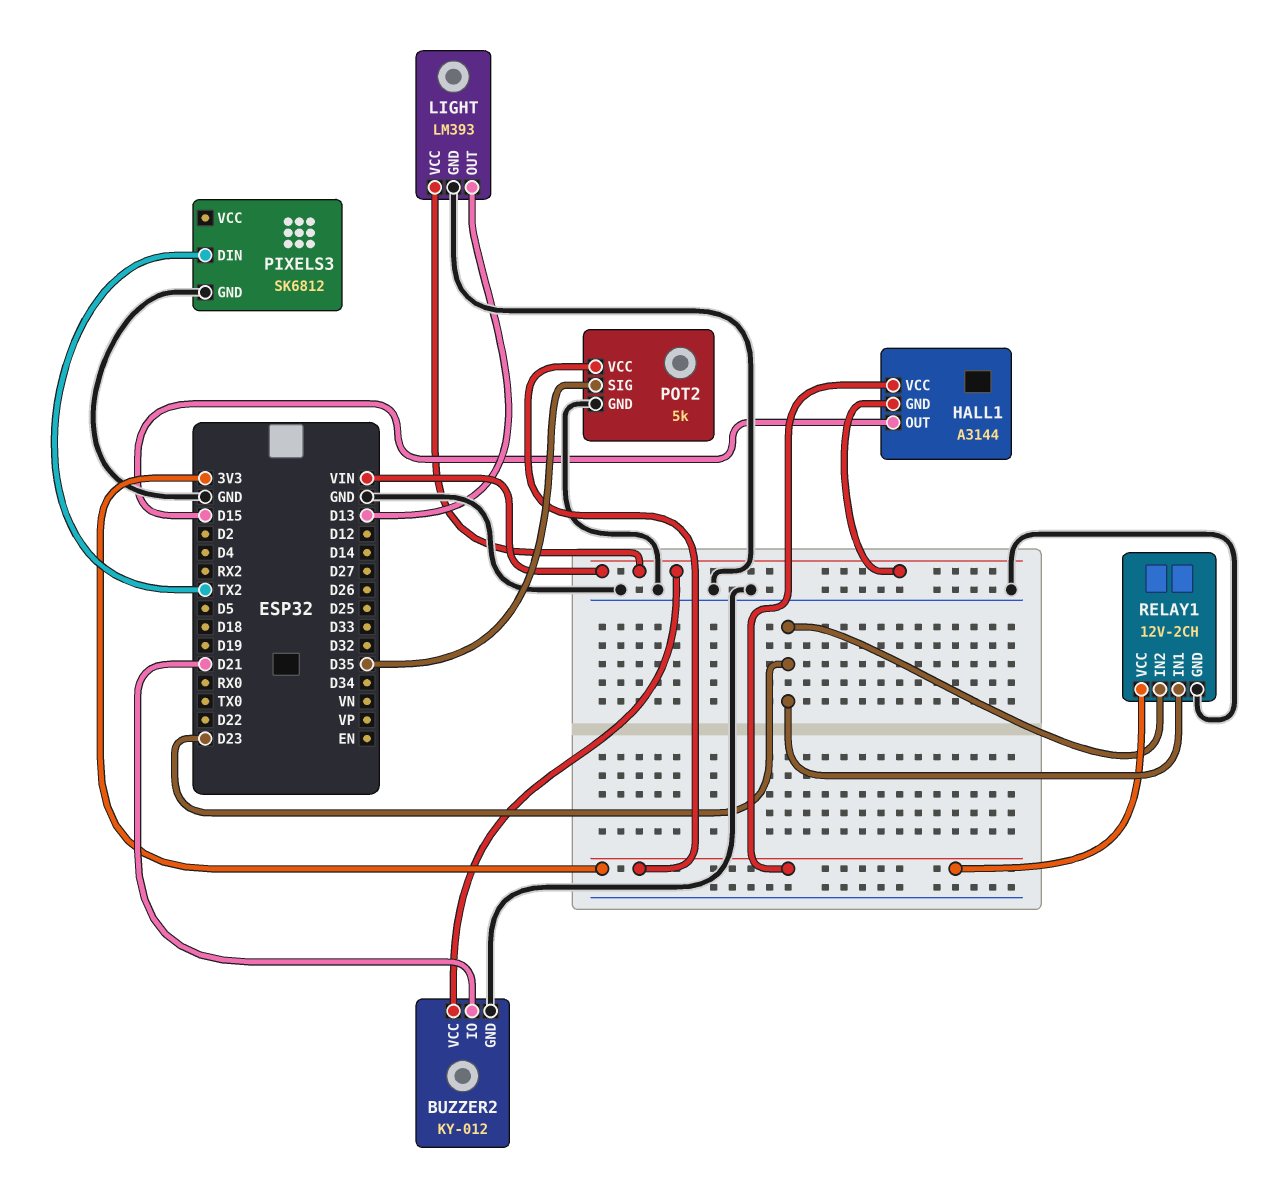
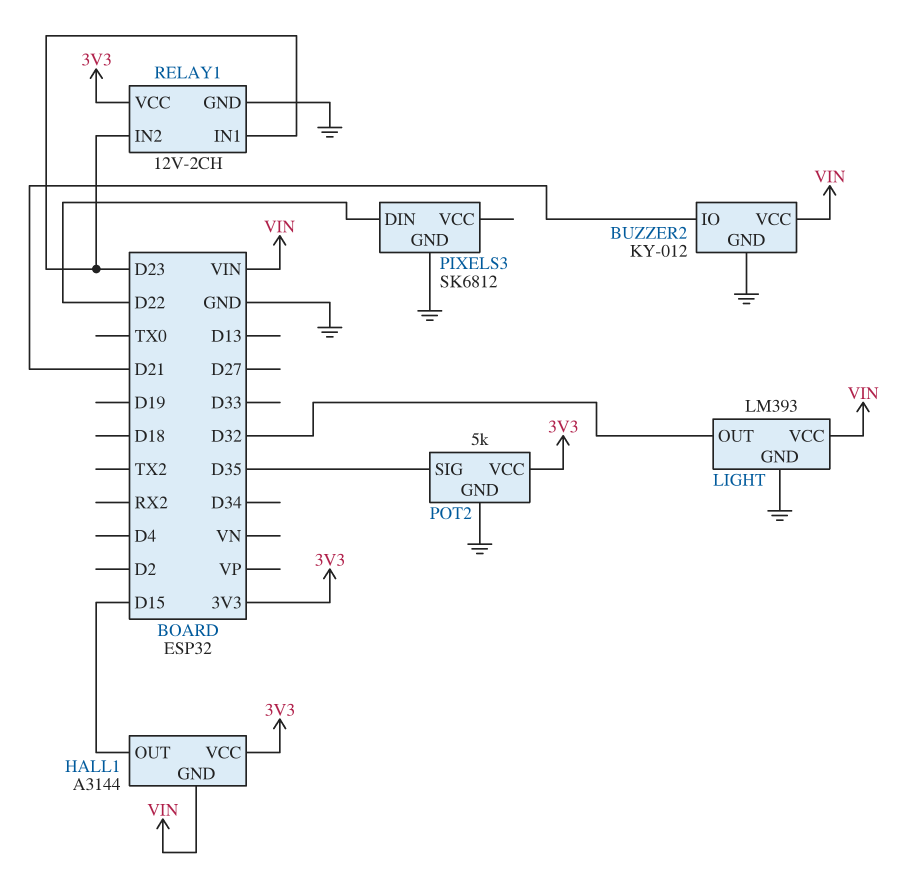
LIGHT pin OUT: D13 -> D32
PIXELS3 pin DIN: TX2 -> D22

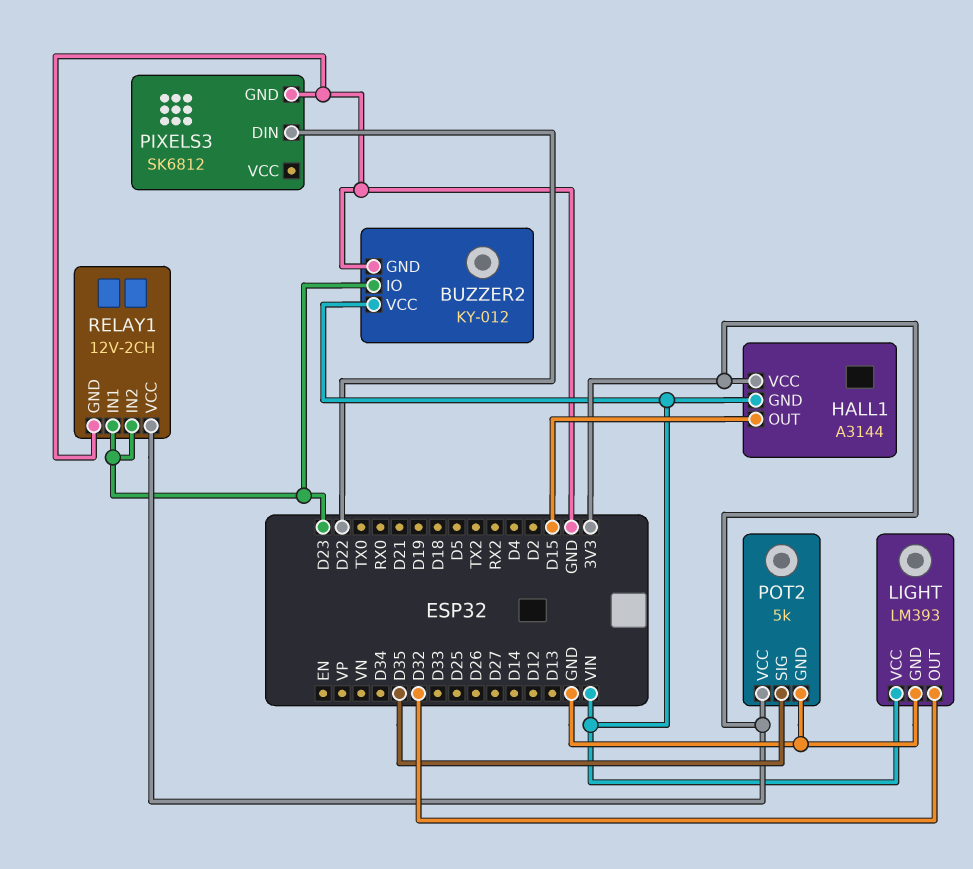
BUZZER2 pin IO: D21 -> D23

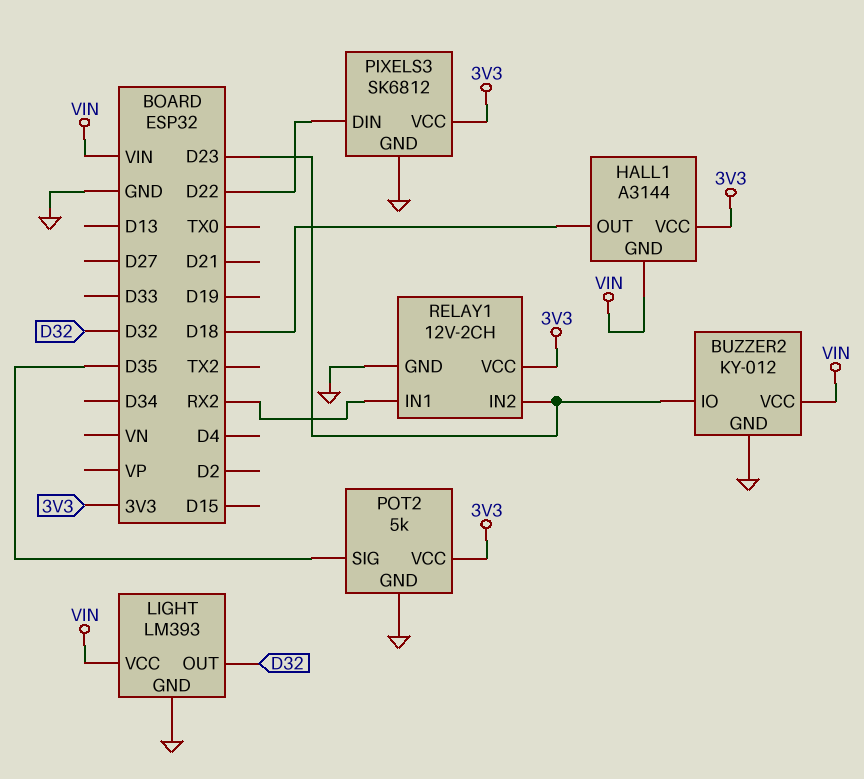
HALL1 pin OUT: D15 -> D18
PIXELS3 pin VCC: none -> 3V3
RELAY1 pin IN1: D23 -> RX2

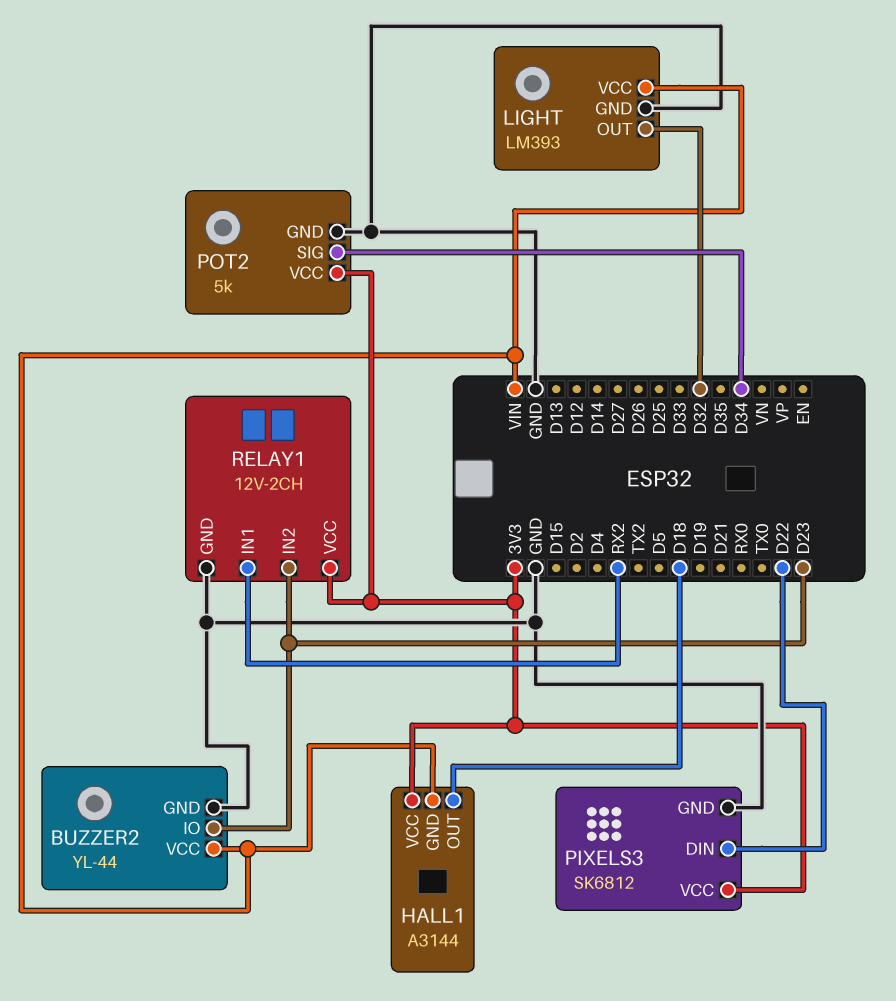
BUZZER2: KY-012 -> YL-44
POT2 pin SIG: D35 -> D34

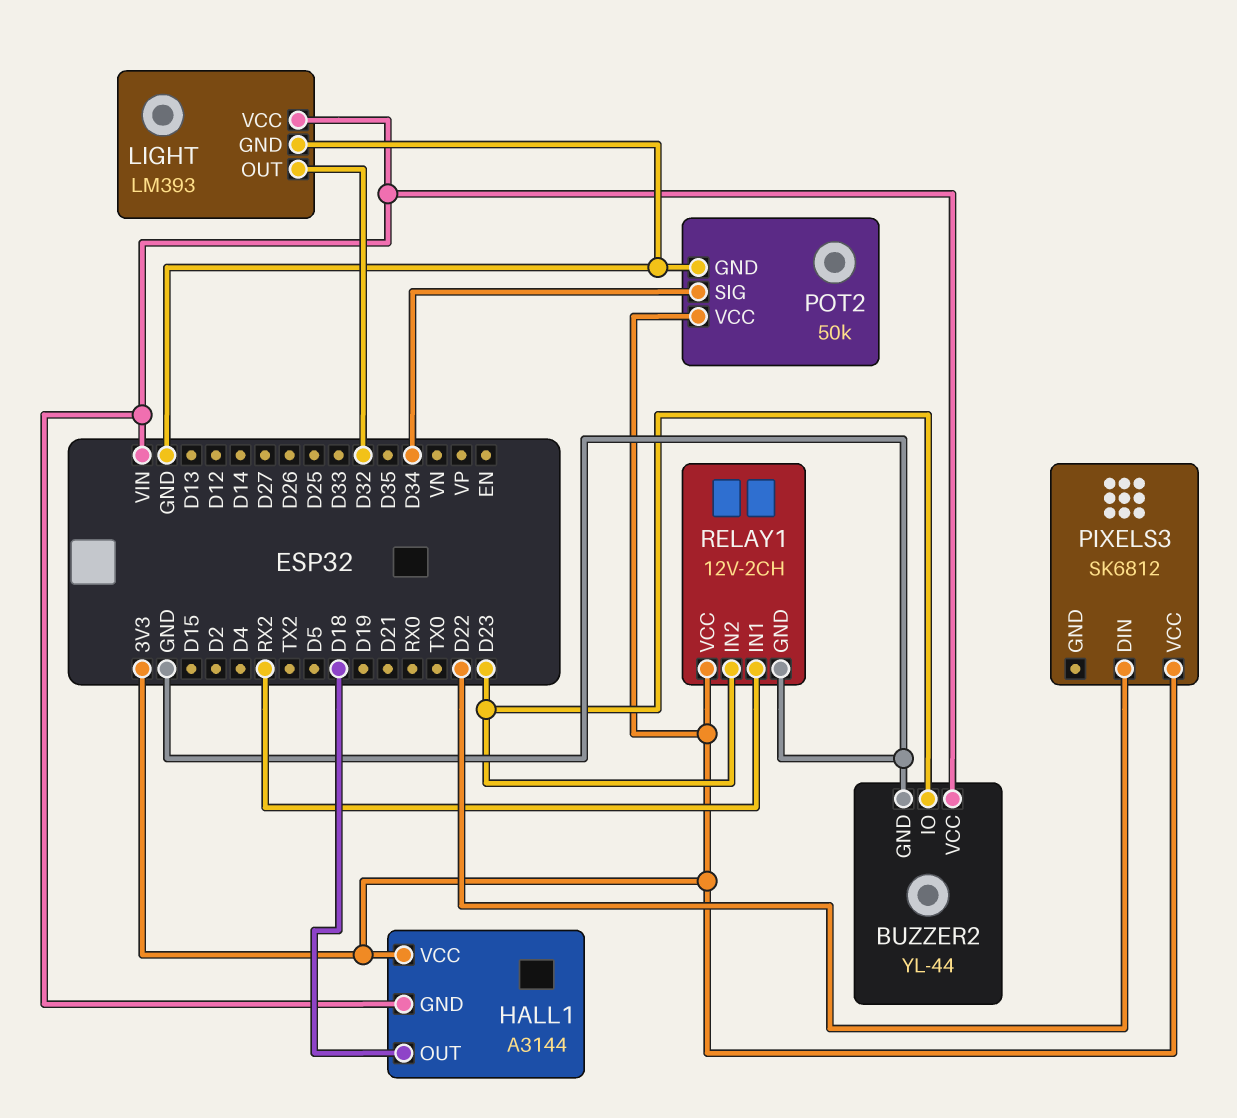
PIXELS3 pin GND: GND -> none
POT2: 5k -> 50k

